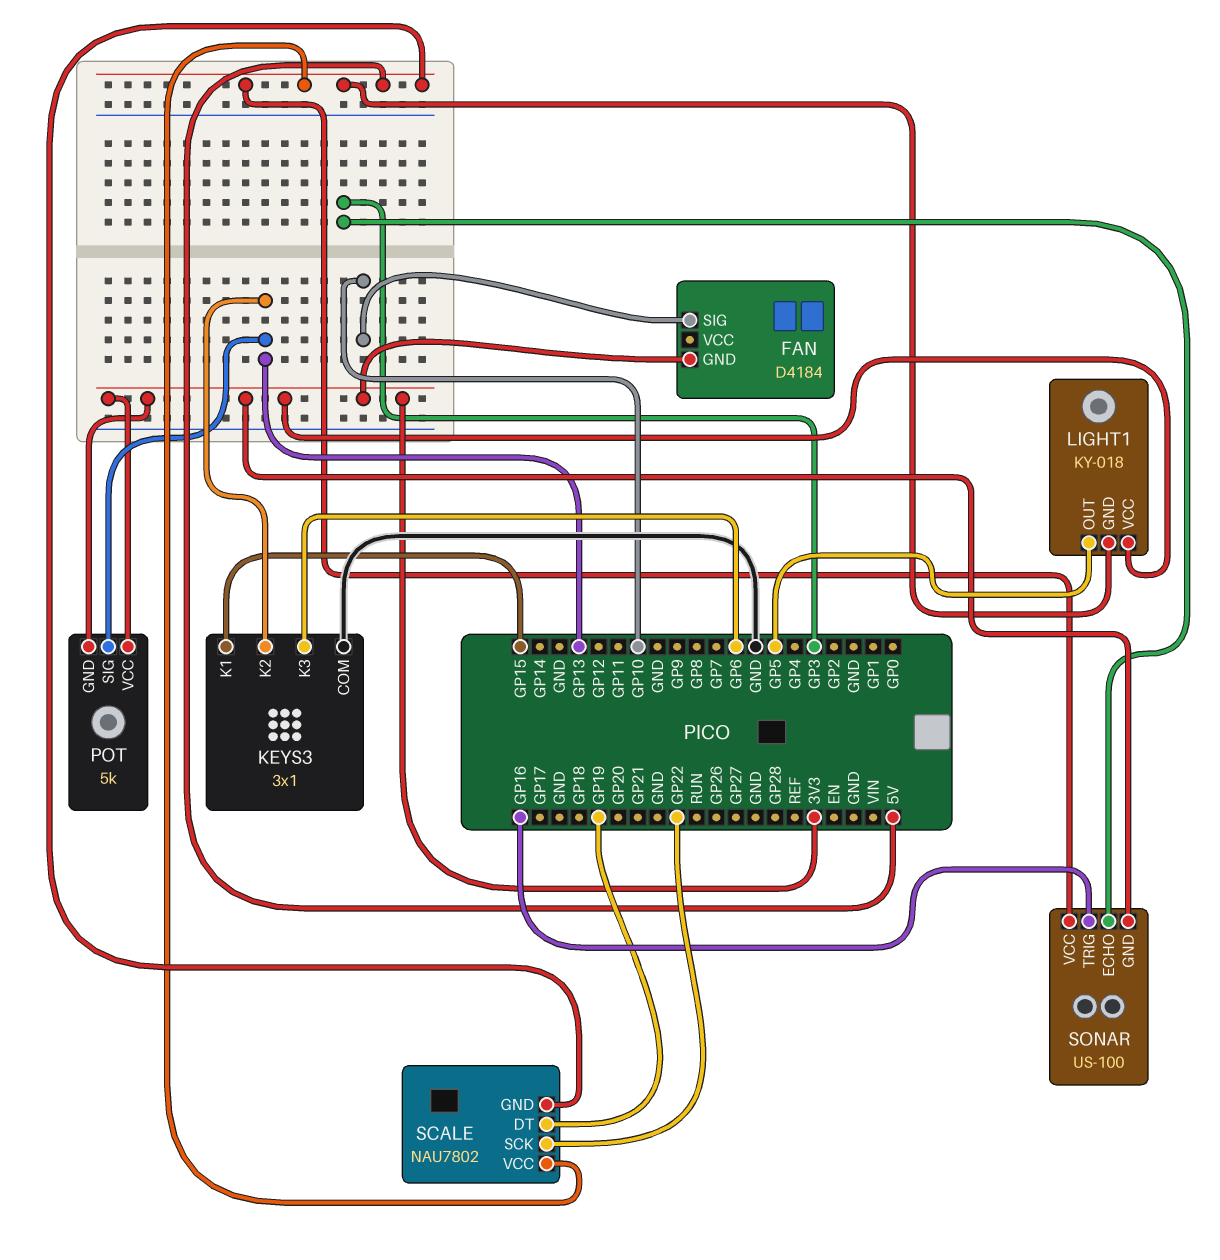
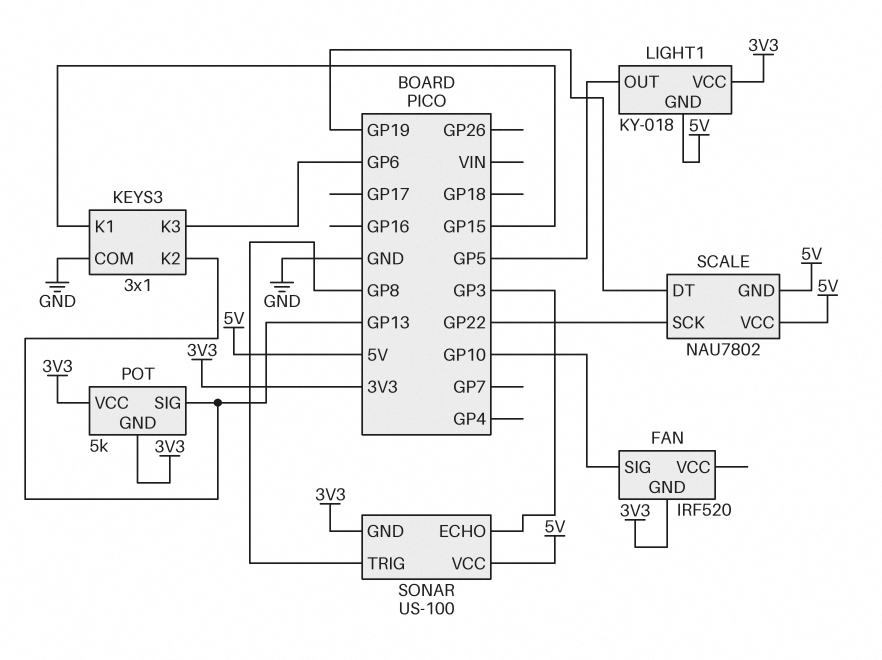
FAN: D4184 -> IRF520
SONAR pin TRIG: GP16 -> GP8

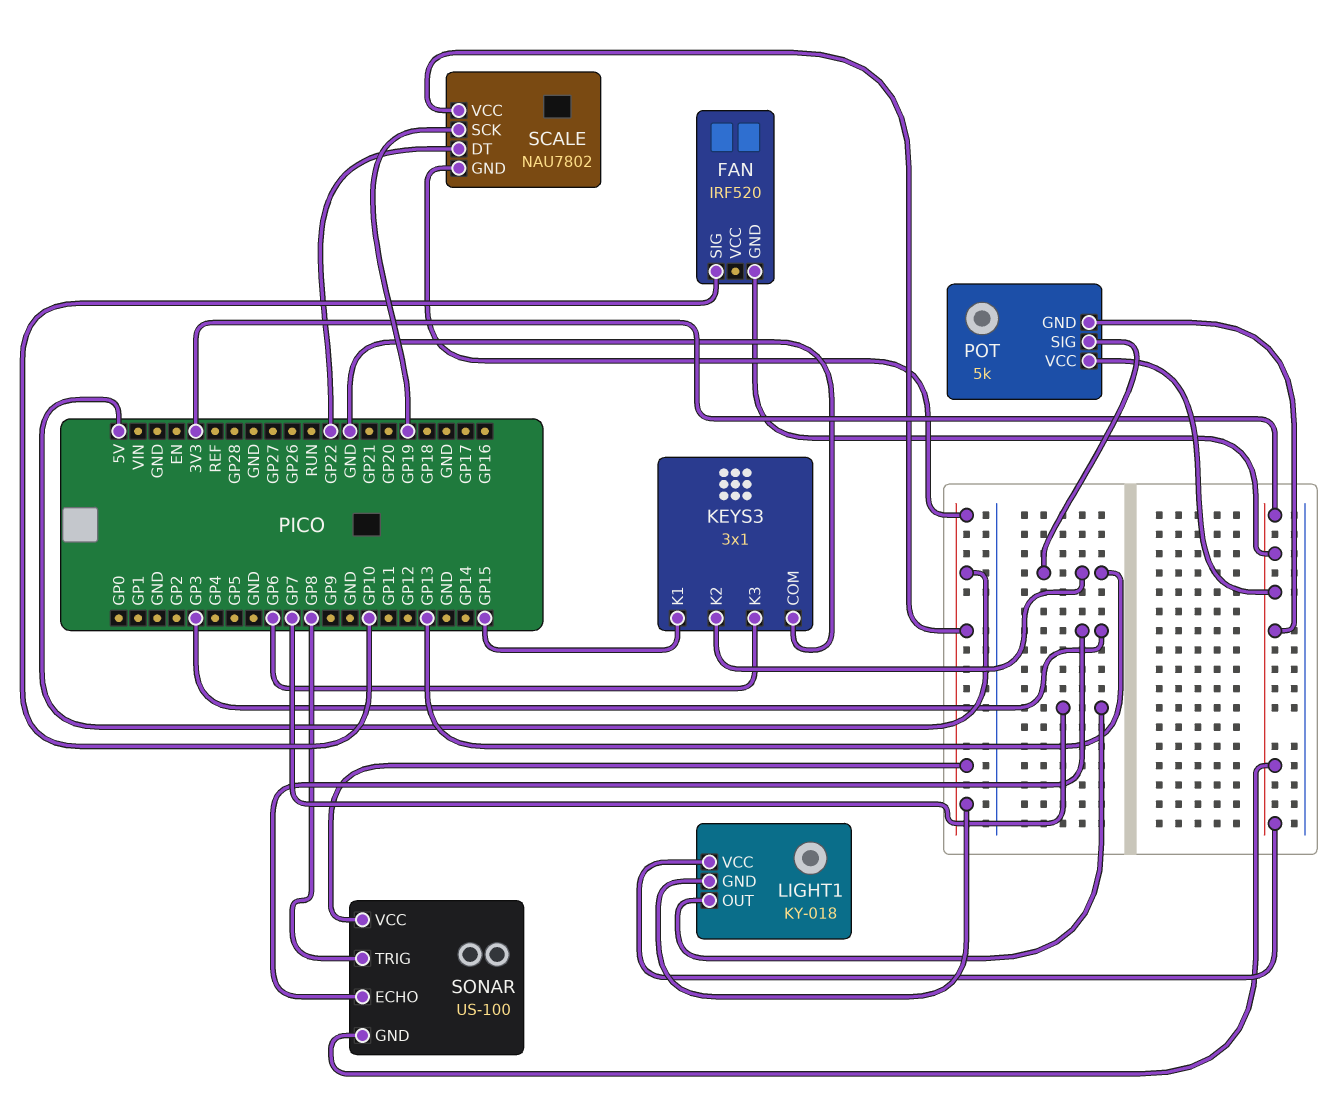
LIGHT1 pin OUT: GP5 -> GP7
SCALE pin DT: GP19 -> GP22
SCALE pin SCK: GP22 -> GP19

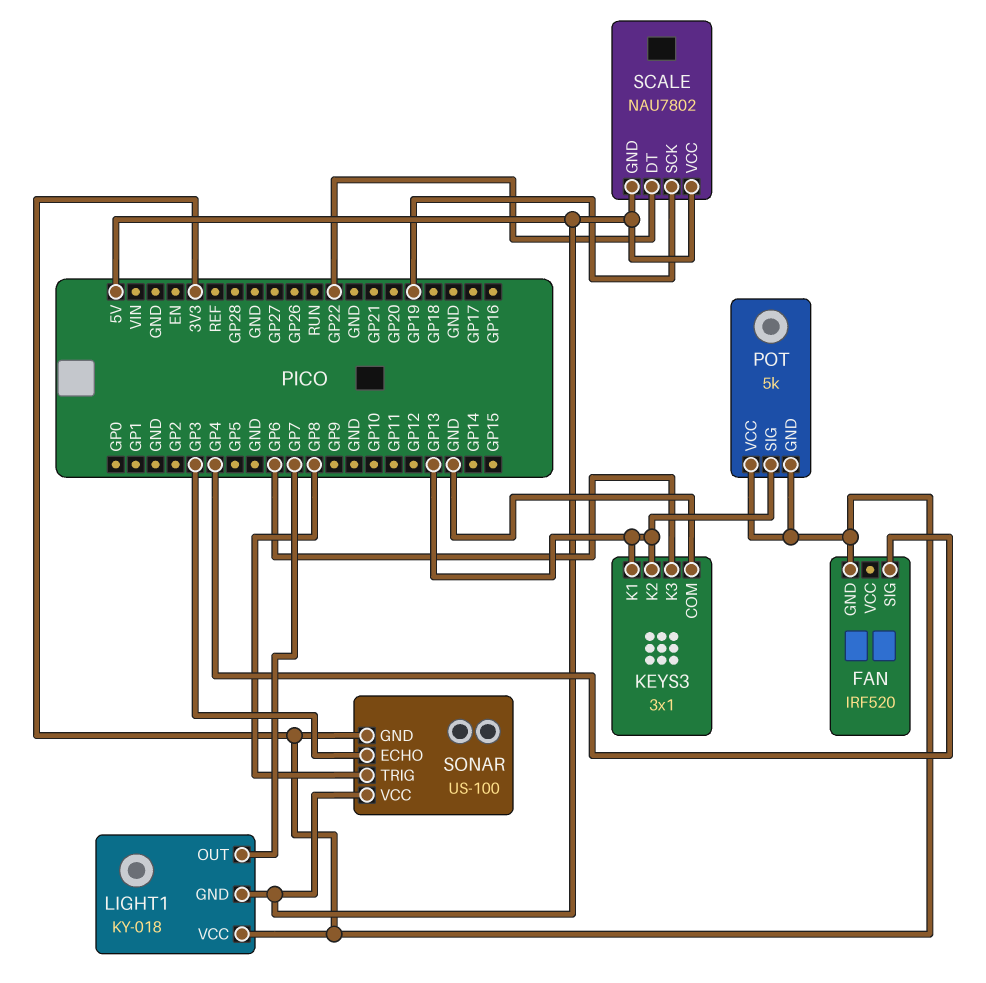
FAN pin SIG: GP10 -> GP4
KEYS3 pin K1: GP15 -> GP13

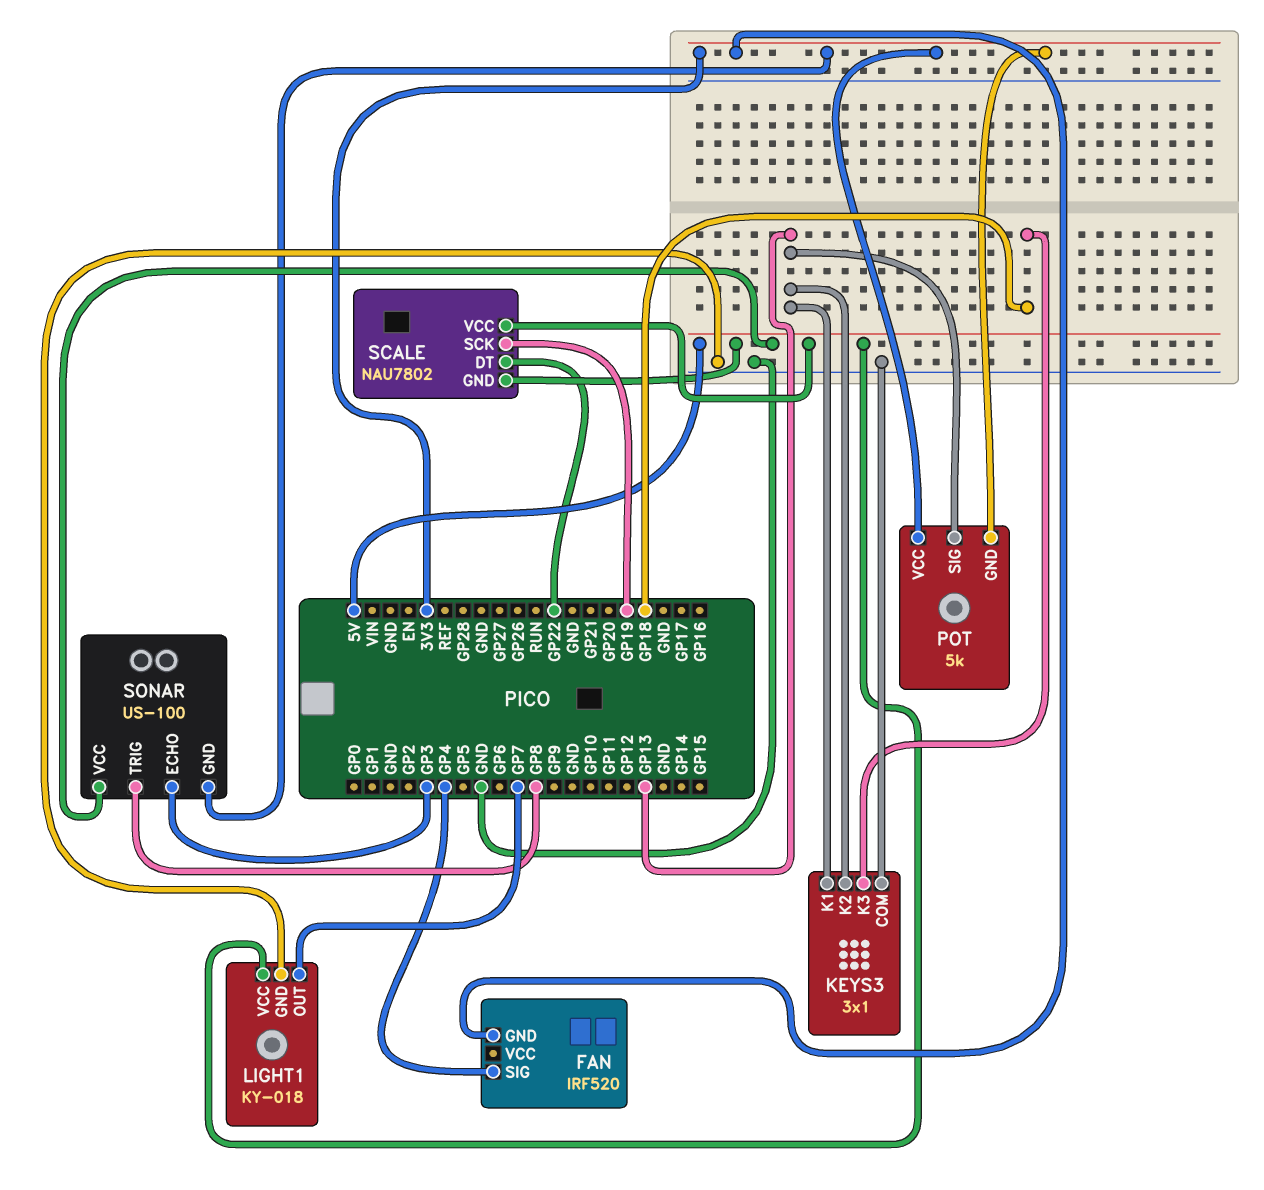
KEYS3 pin K3: GP6 -> GP18
LIGHT1 pin GND: 5V -> GND
LIGHT1 pin VCC: 3V3 -> 5V

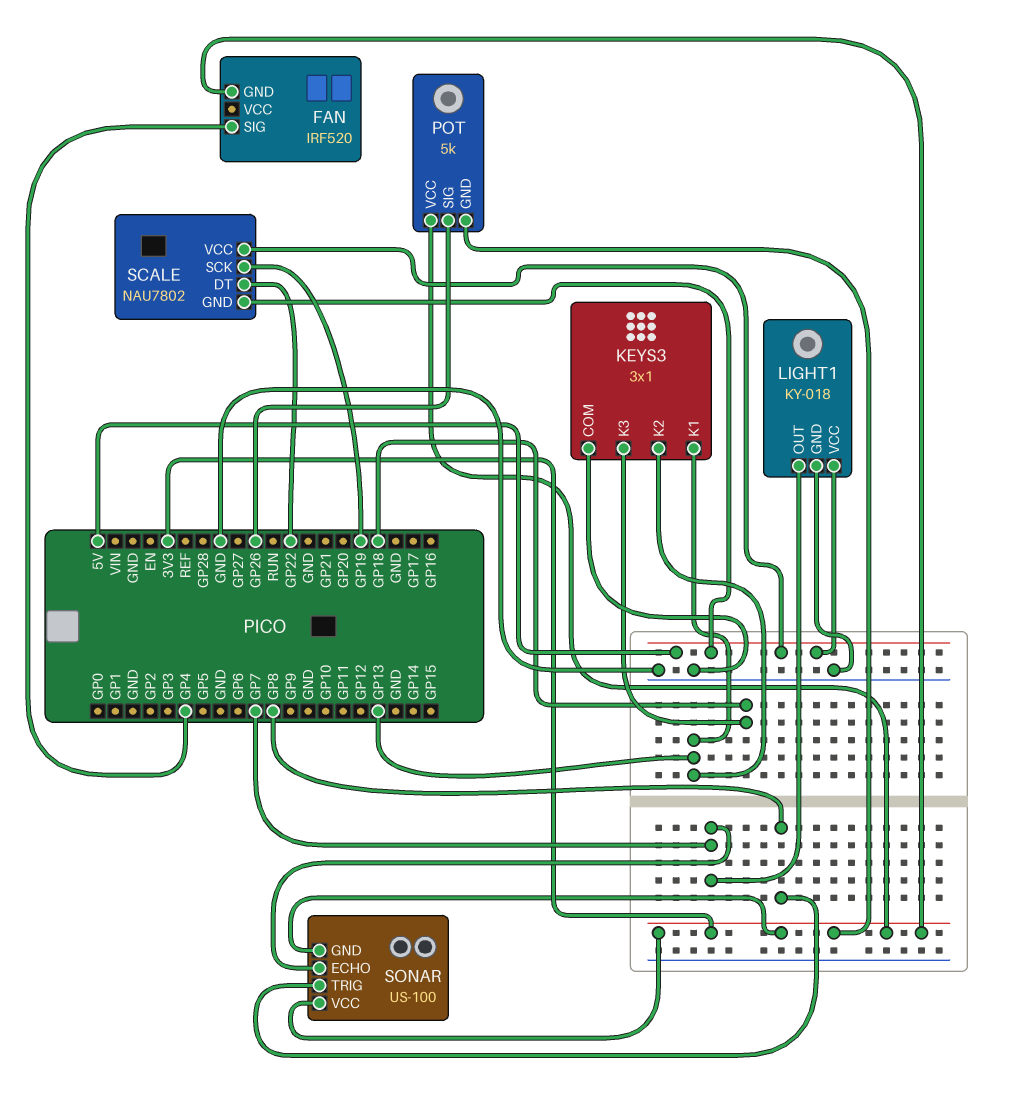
POT pin SIG: GP13 -> GP26
SONAR pin ECHO: GP3 -> GP7
SONAR pin VCC: 5V -> 3V3

